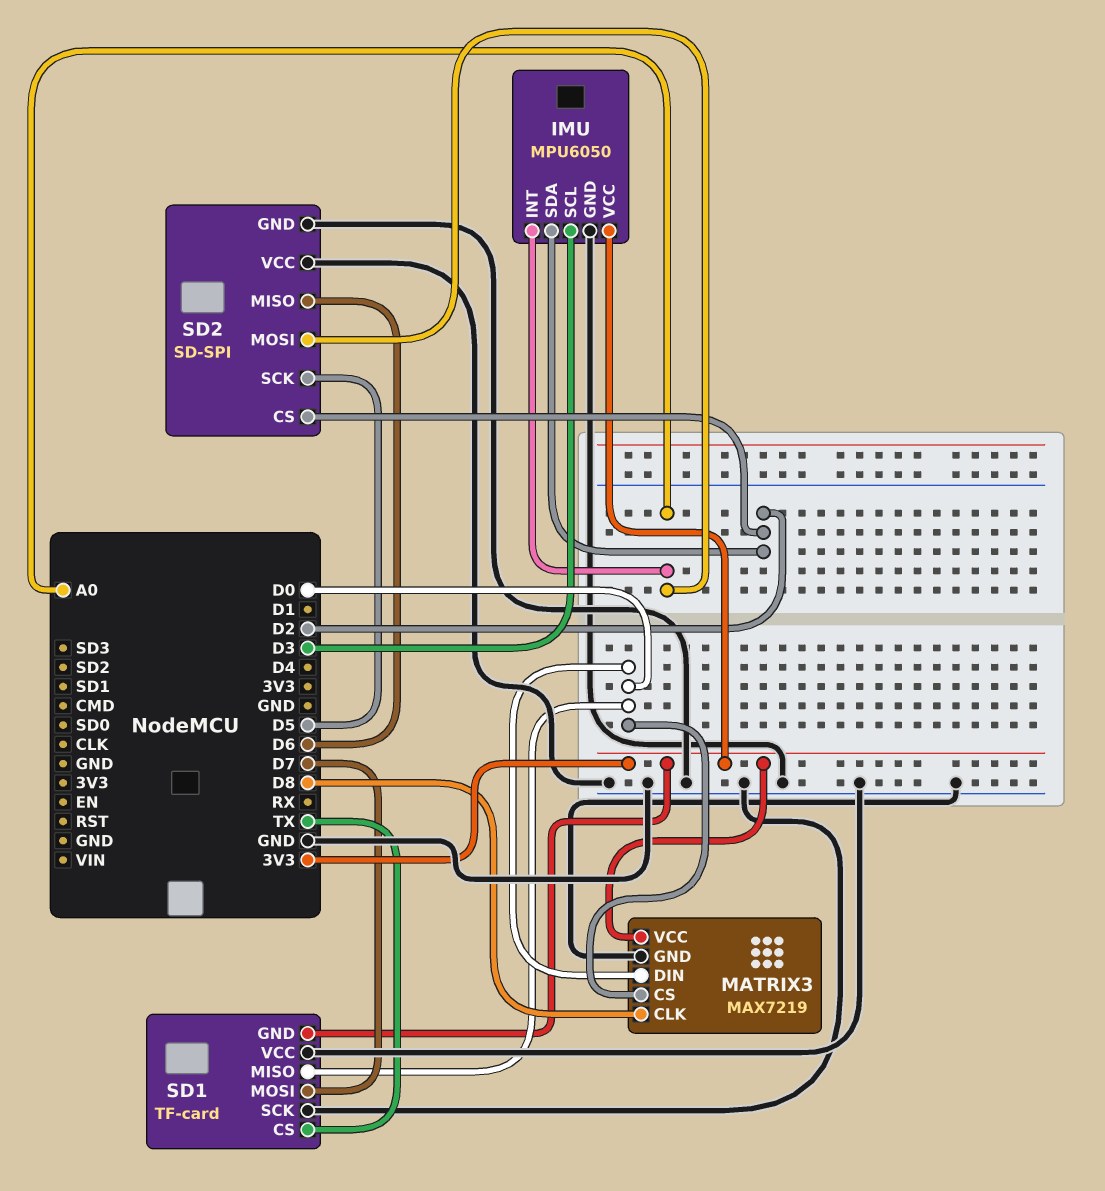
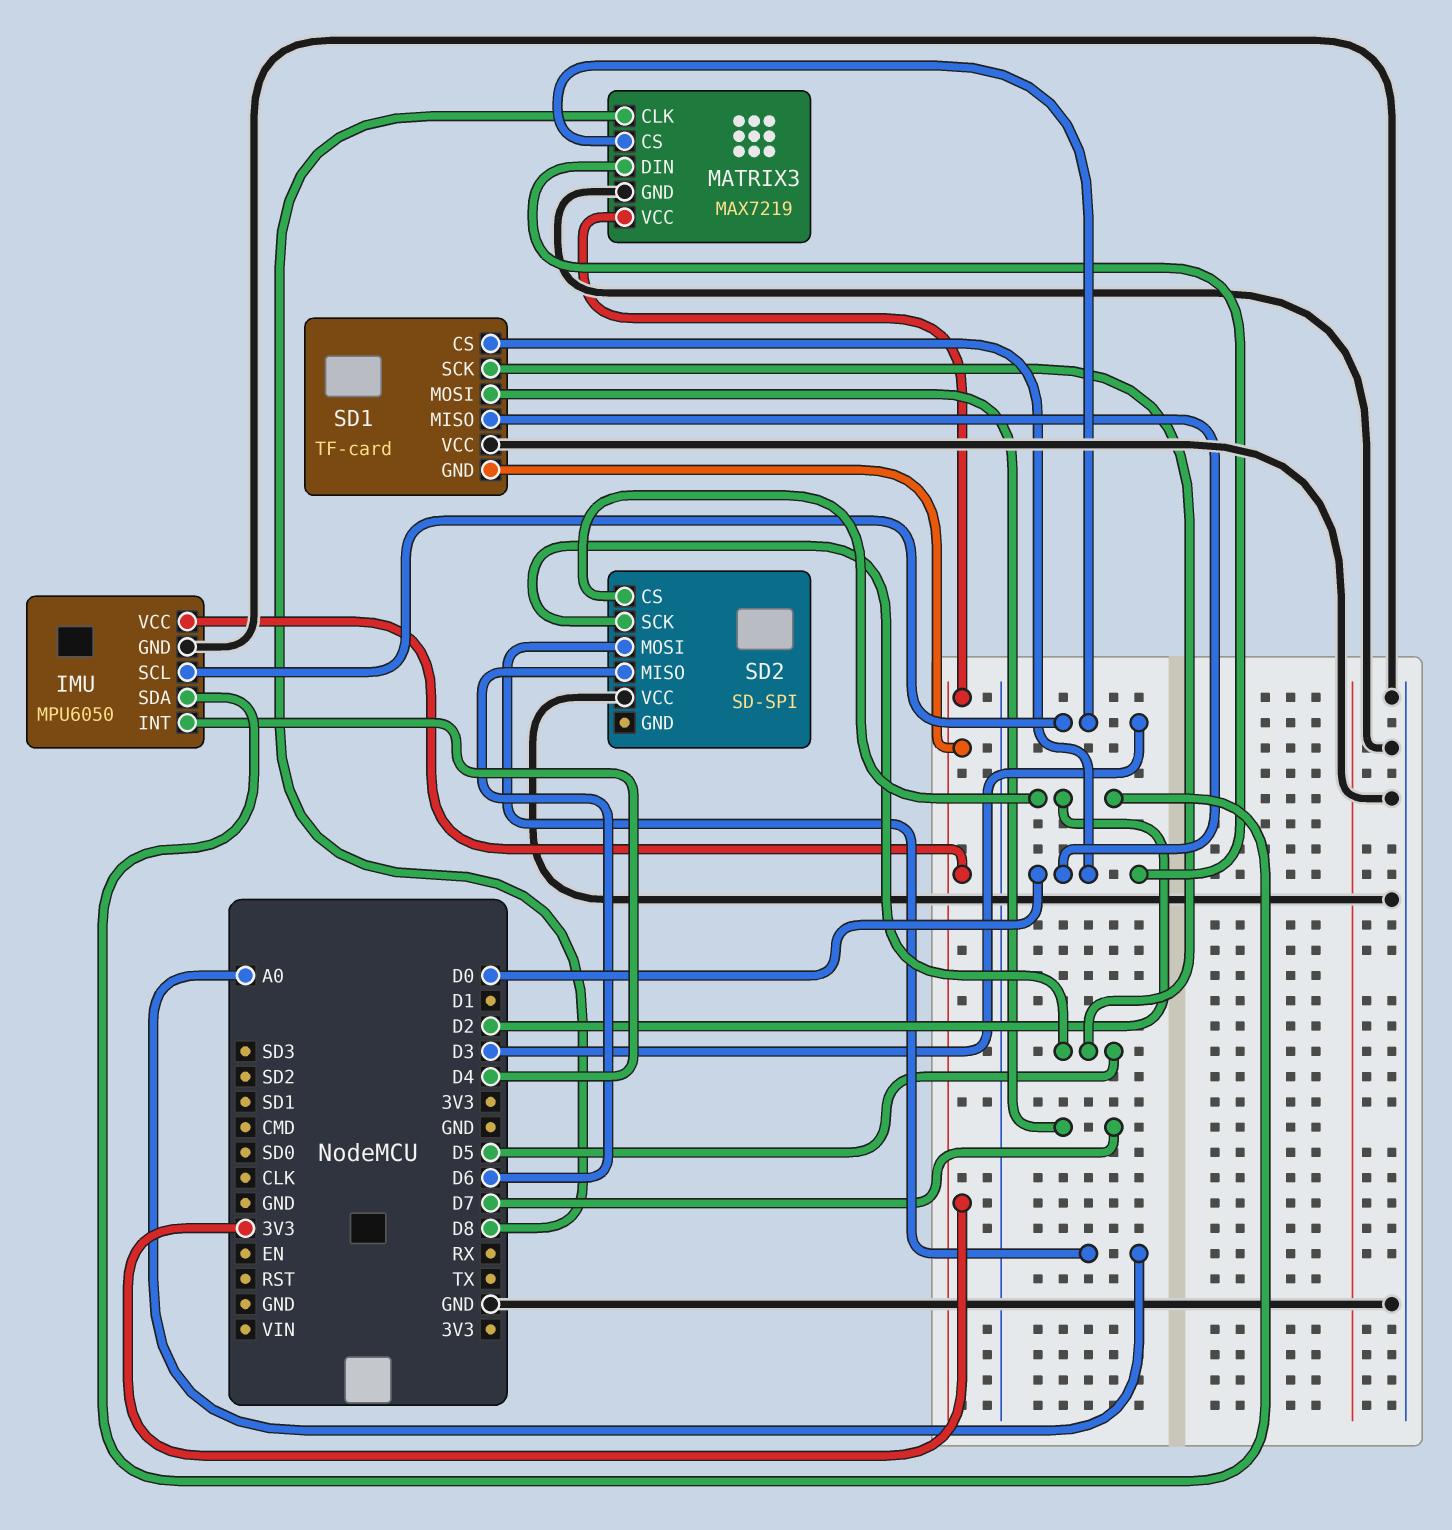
IMU pin INT: A0 -> D4
MATRIX3 pin CS: D0 -> D3
SD1 pin CS: TX -> D0
SD1 pin SCK: GND -> D5
SD2 pin GND: GND -> none

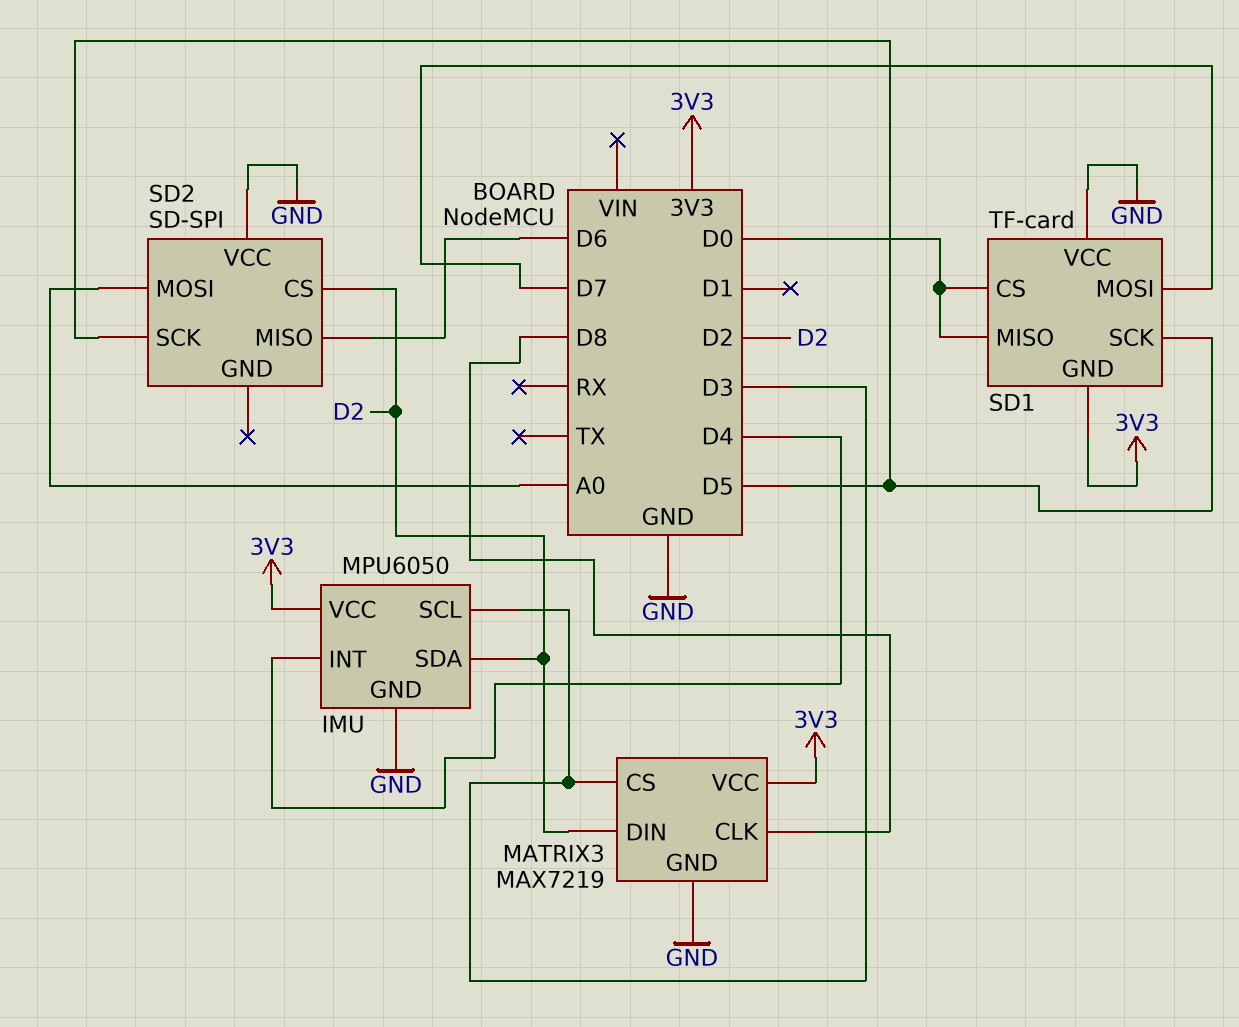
MATRIX3 pin DIN: D0 -> D2

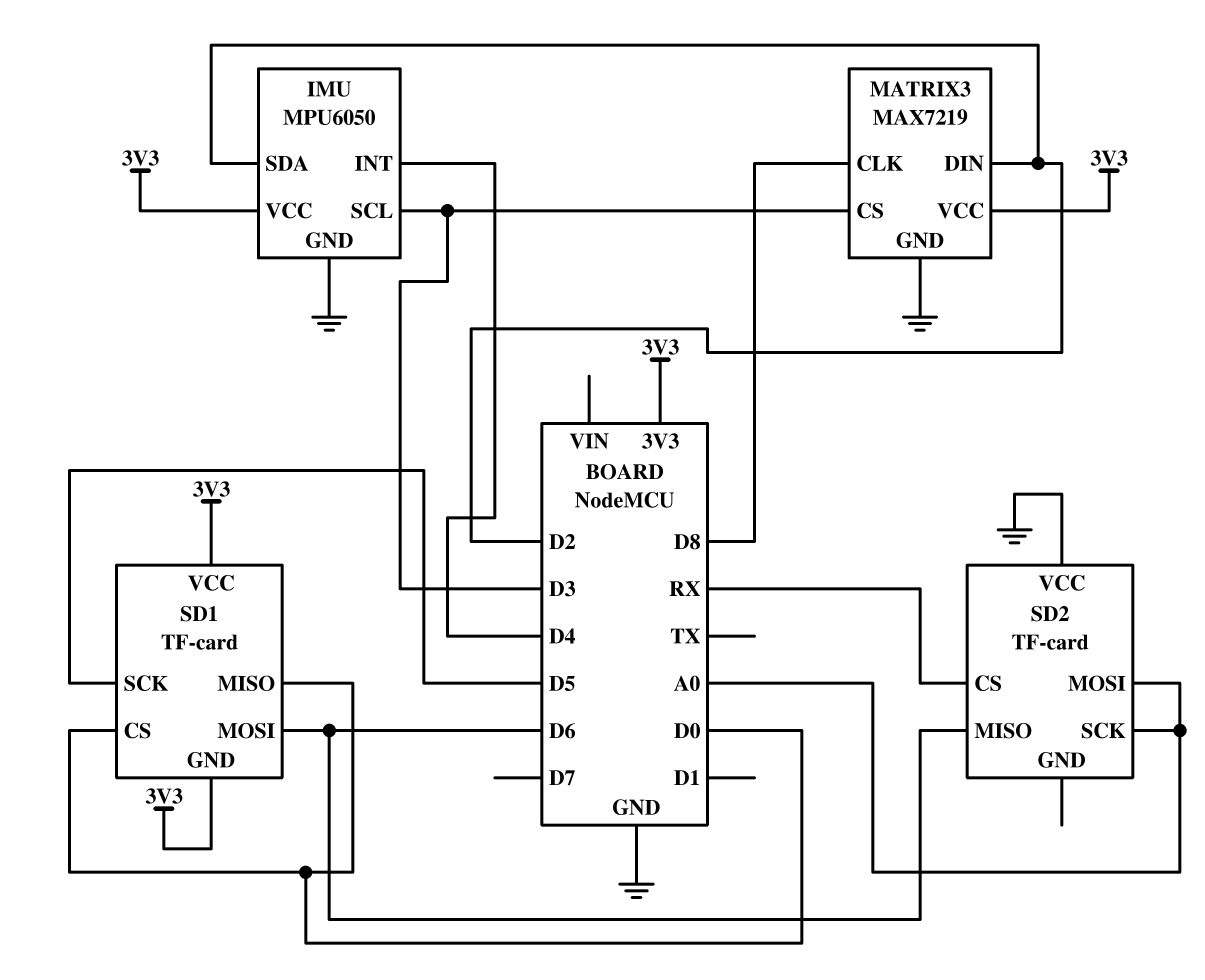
SD1 pin MOSI: D7 -> D6
SD1 pin VCC: GND -> 3V3
SD2: SD-SPI -> TF-card
SD2 pin CS: D2 -> RX
SD2 pin SCK: D5 -> A0

